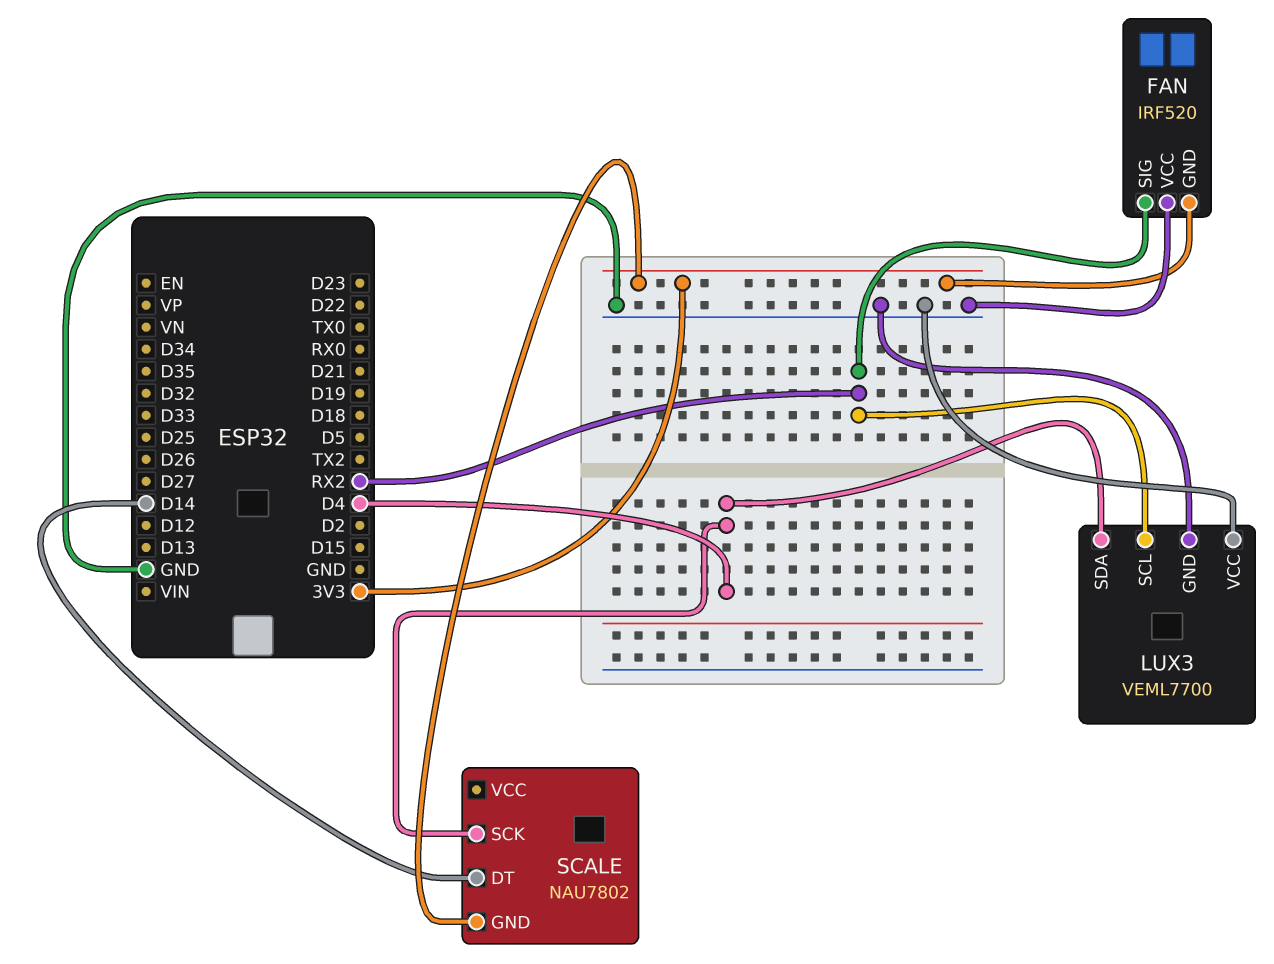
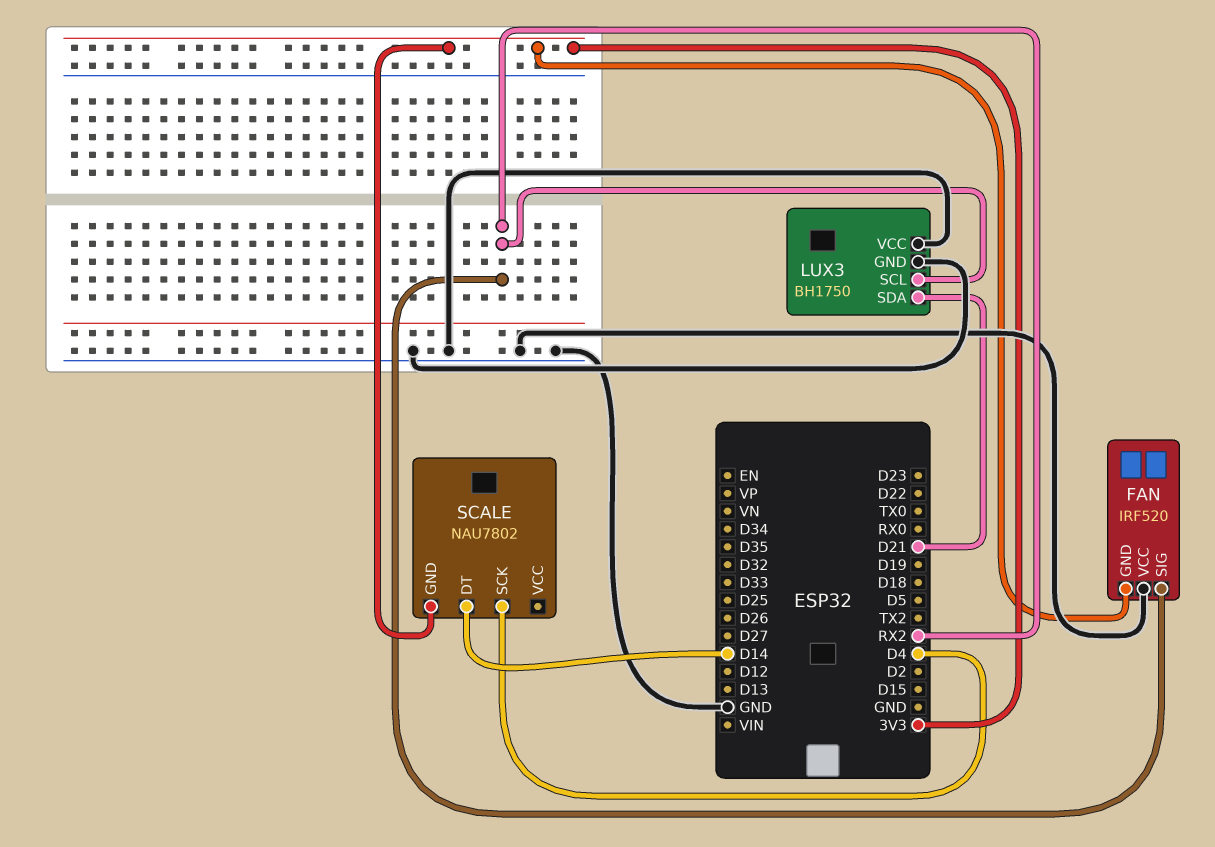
LUX3: VEML7700 -> BH1750
LUX3 pin SDA: D4 -> D21

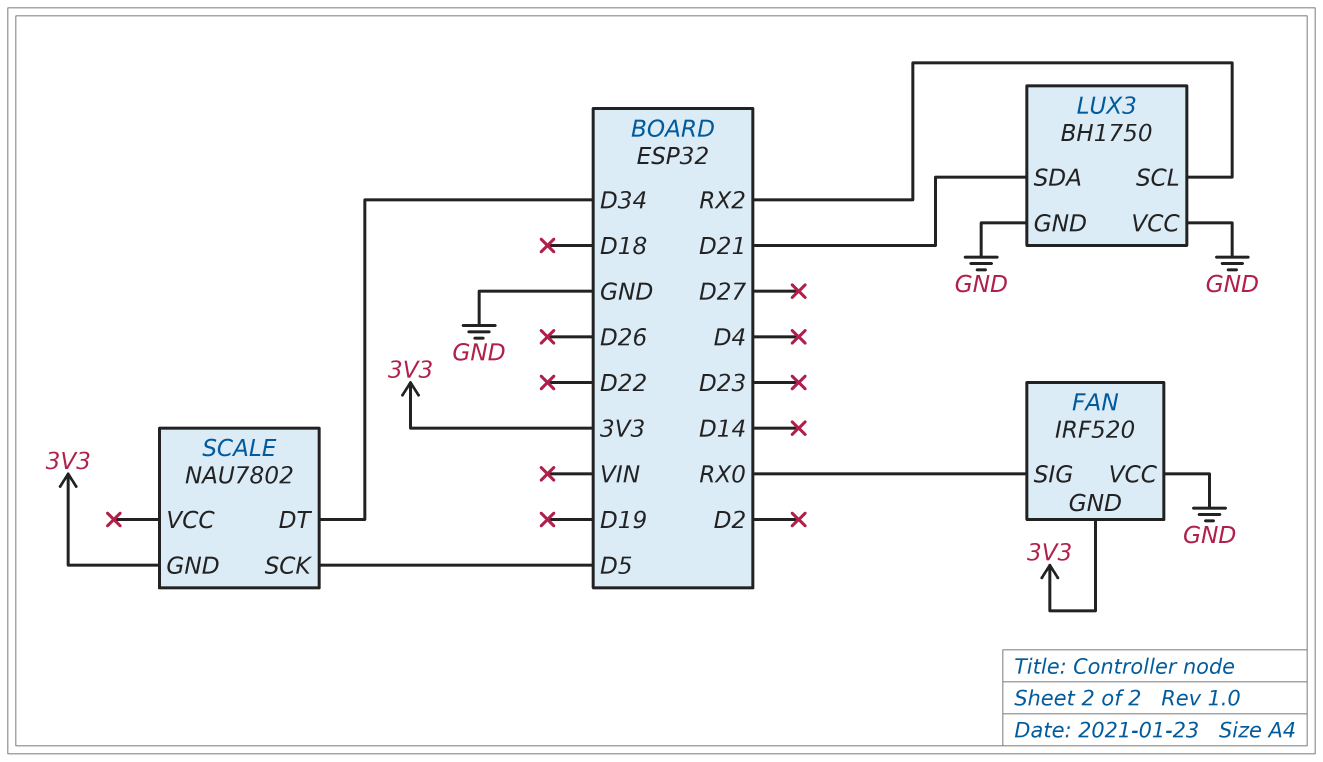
FAN pin SIG: RX2 -> RX0
SCALE pin DT: D14 -> D34
SCALE pin SCK: D4 -> D5

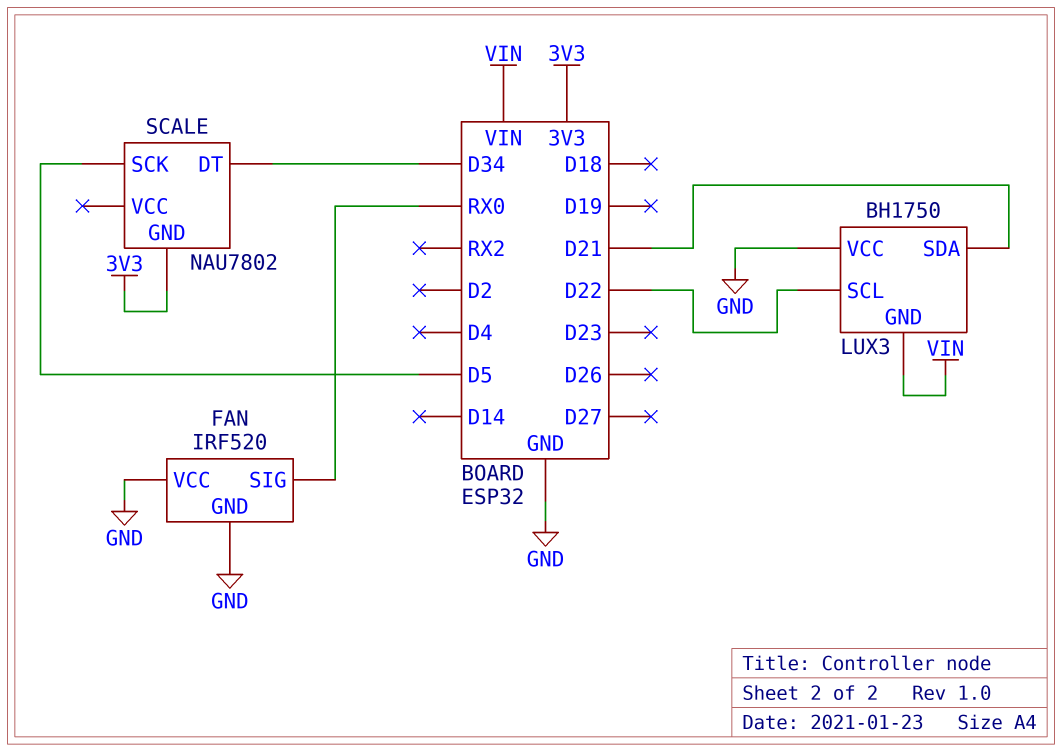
FAN pin GND: 3V3 -> GND
LUX3 pin GND: GND -> VIN
LUX3 pin SCL: RX2 -> D22

